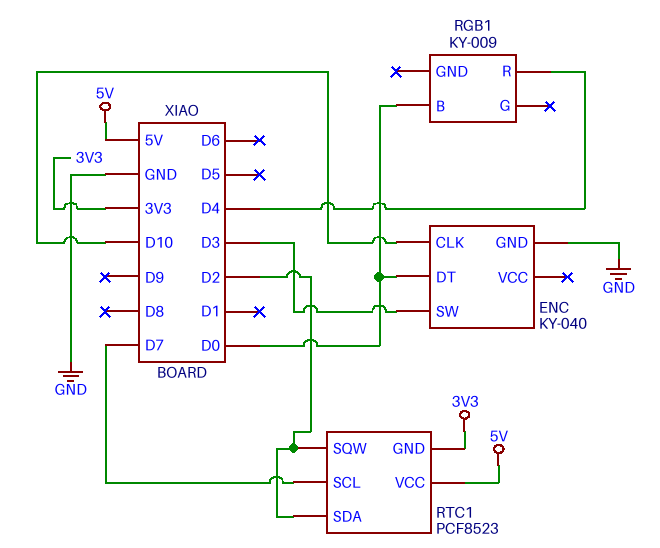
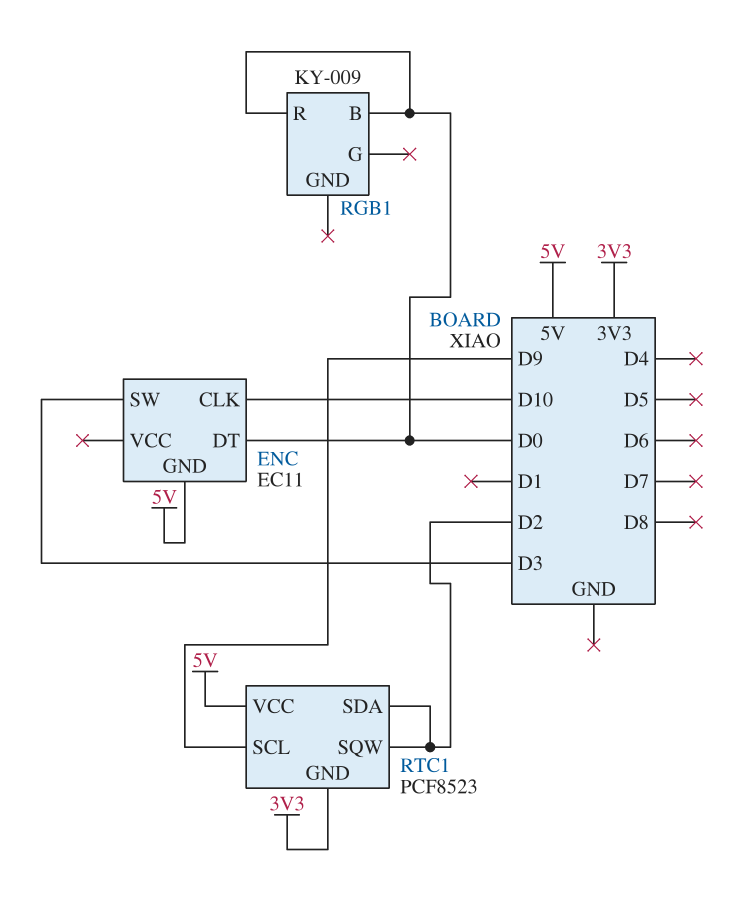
ENC: KY-040 -> EC11
ENC pin GND: GND -> 5V
RGB1 pin R: D4 -> D0
RTC1 pin SCL: D7 -> D9

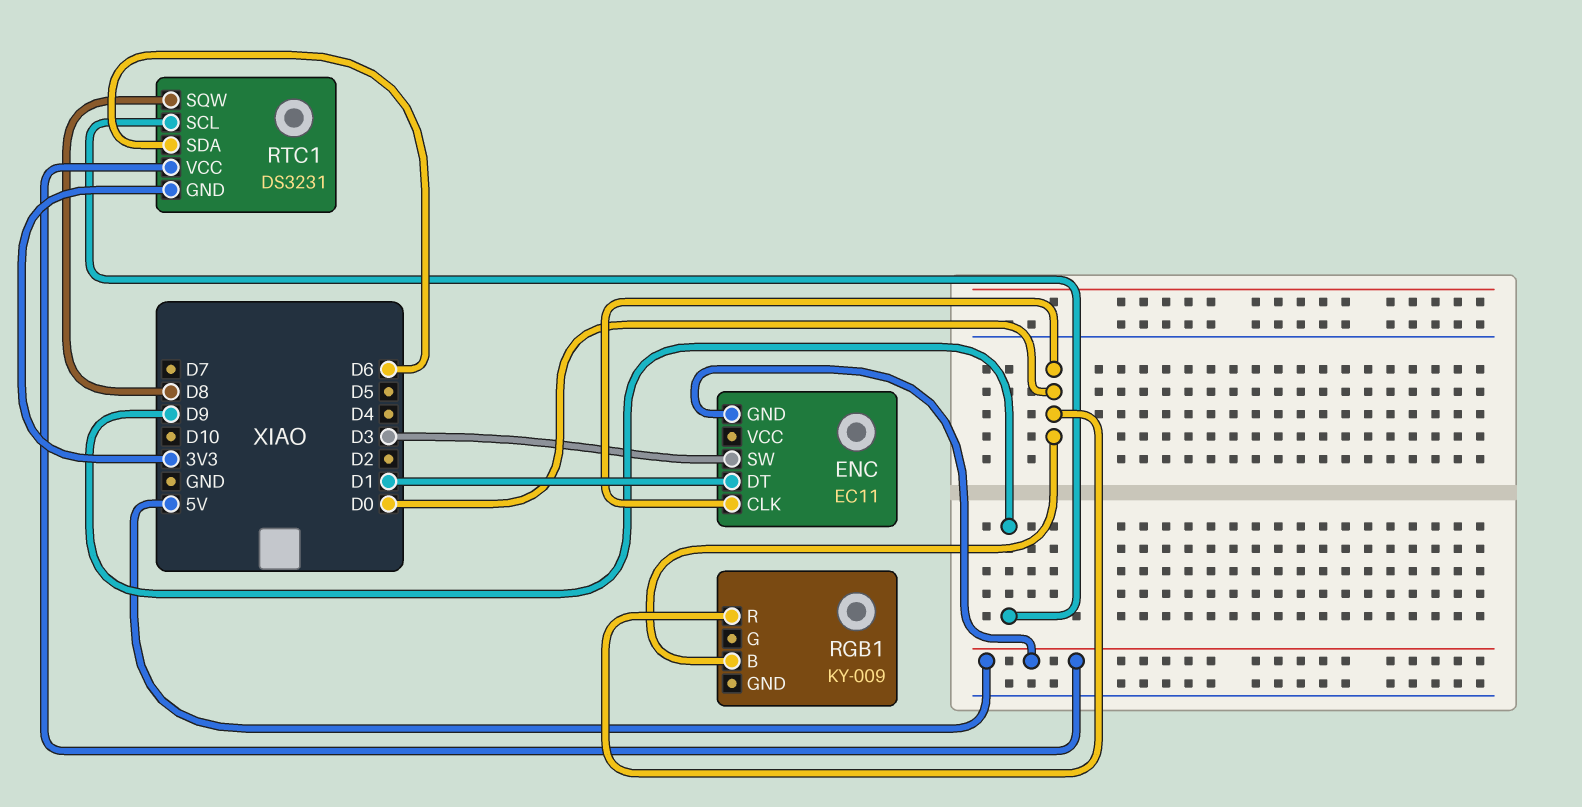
ENC pin CLK: D10 -> D0
ENC pin DT: D0 -> D1
RTC1: PCF8523 -> DS3231
RTC1 pin SDA: D2 -> D6
RTC1 pin SQW: D2 -> D8

